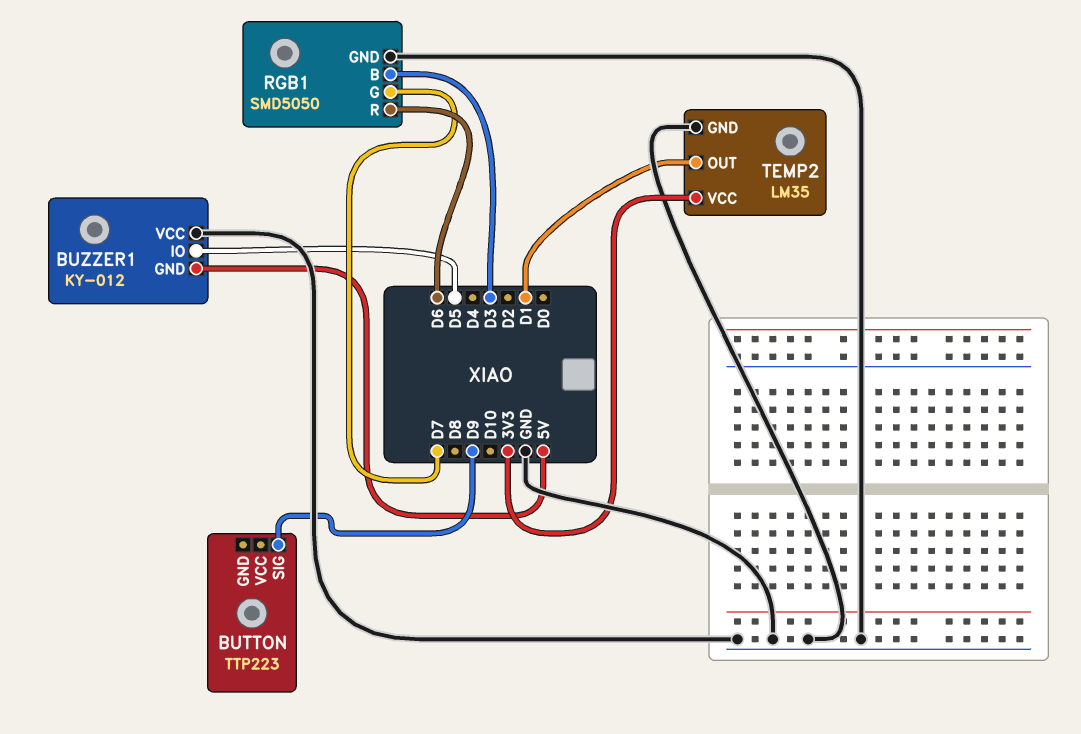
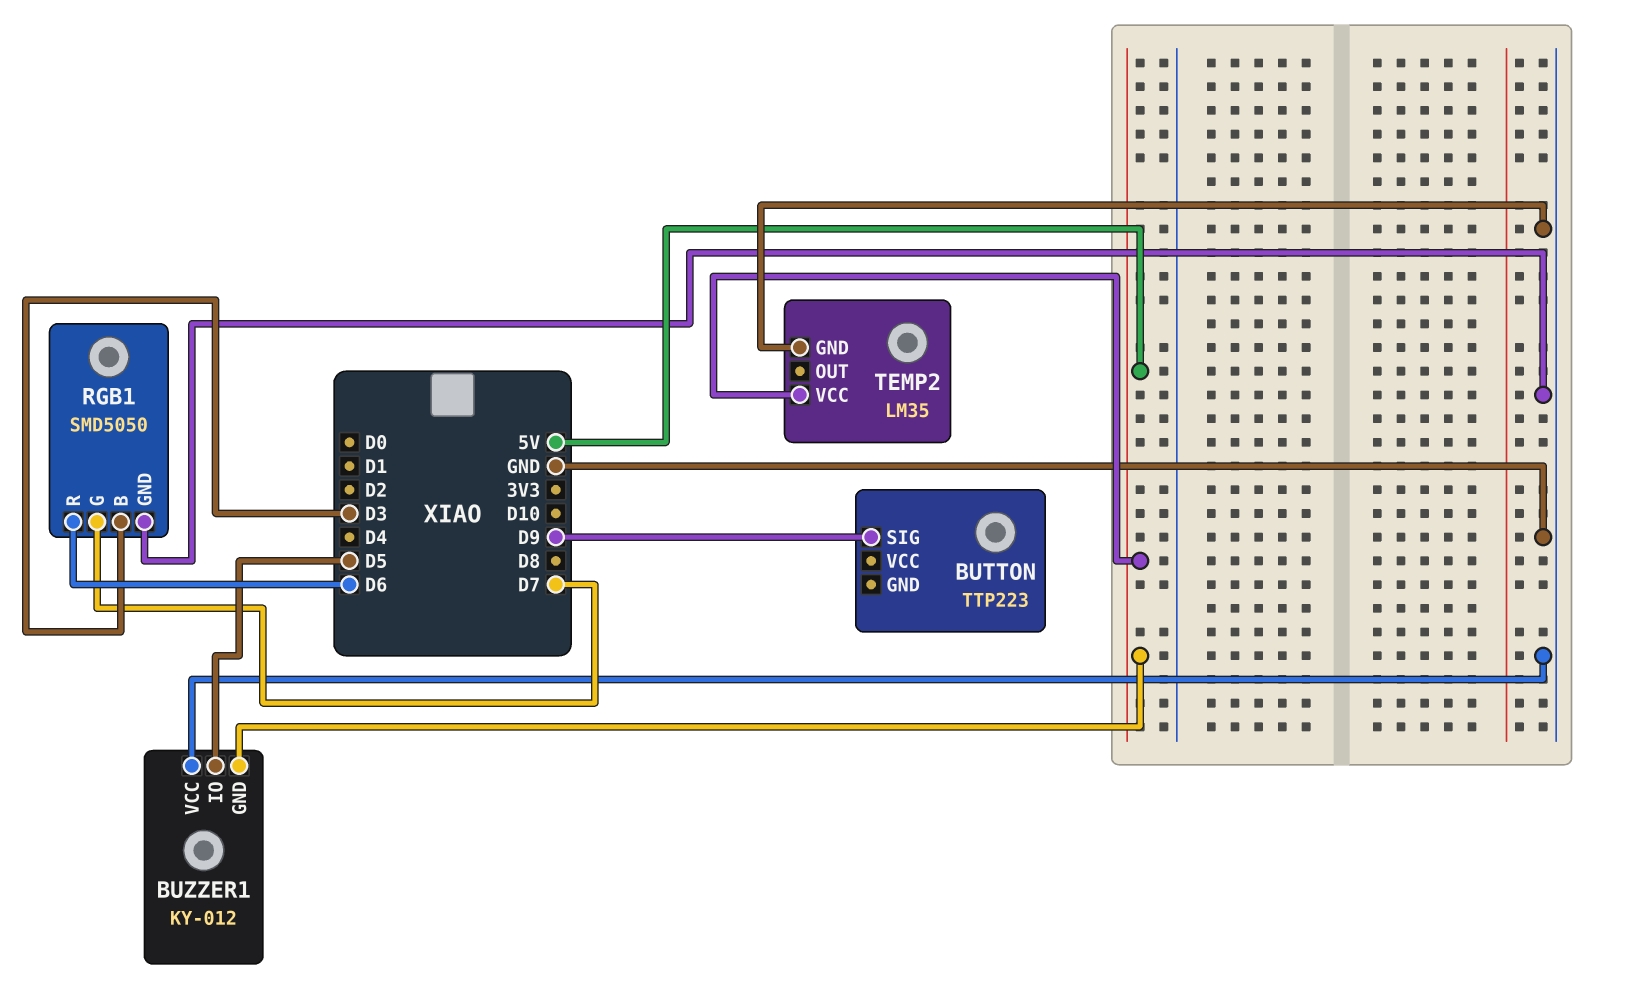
TEMP2 pin OUT: D1 -> none
TEMP2 pin VCC: 3V3 -> 5V

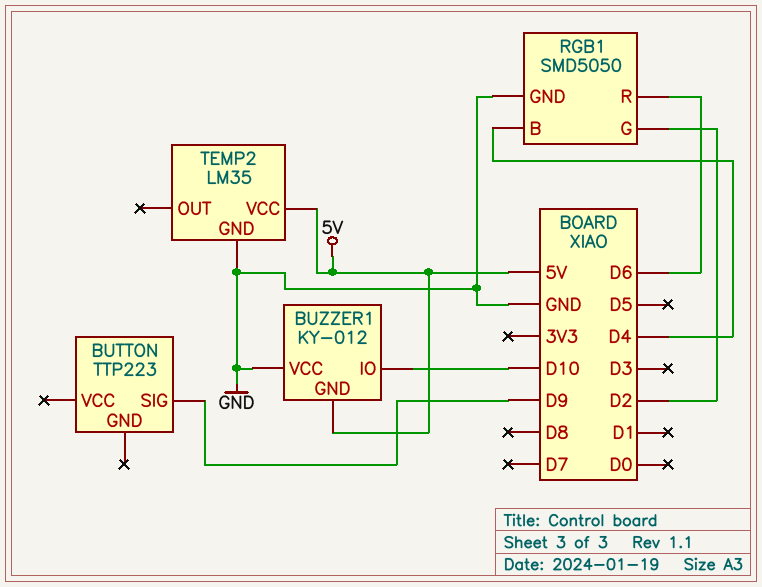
BUZZER1 pin IO: D5 -> D10
RGB1 pin B: D3 -> D4
RGB1 pin G: D7 -> D2

